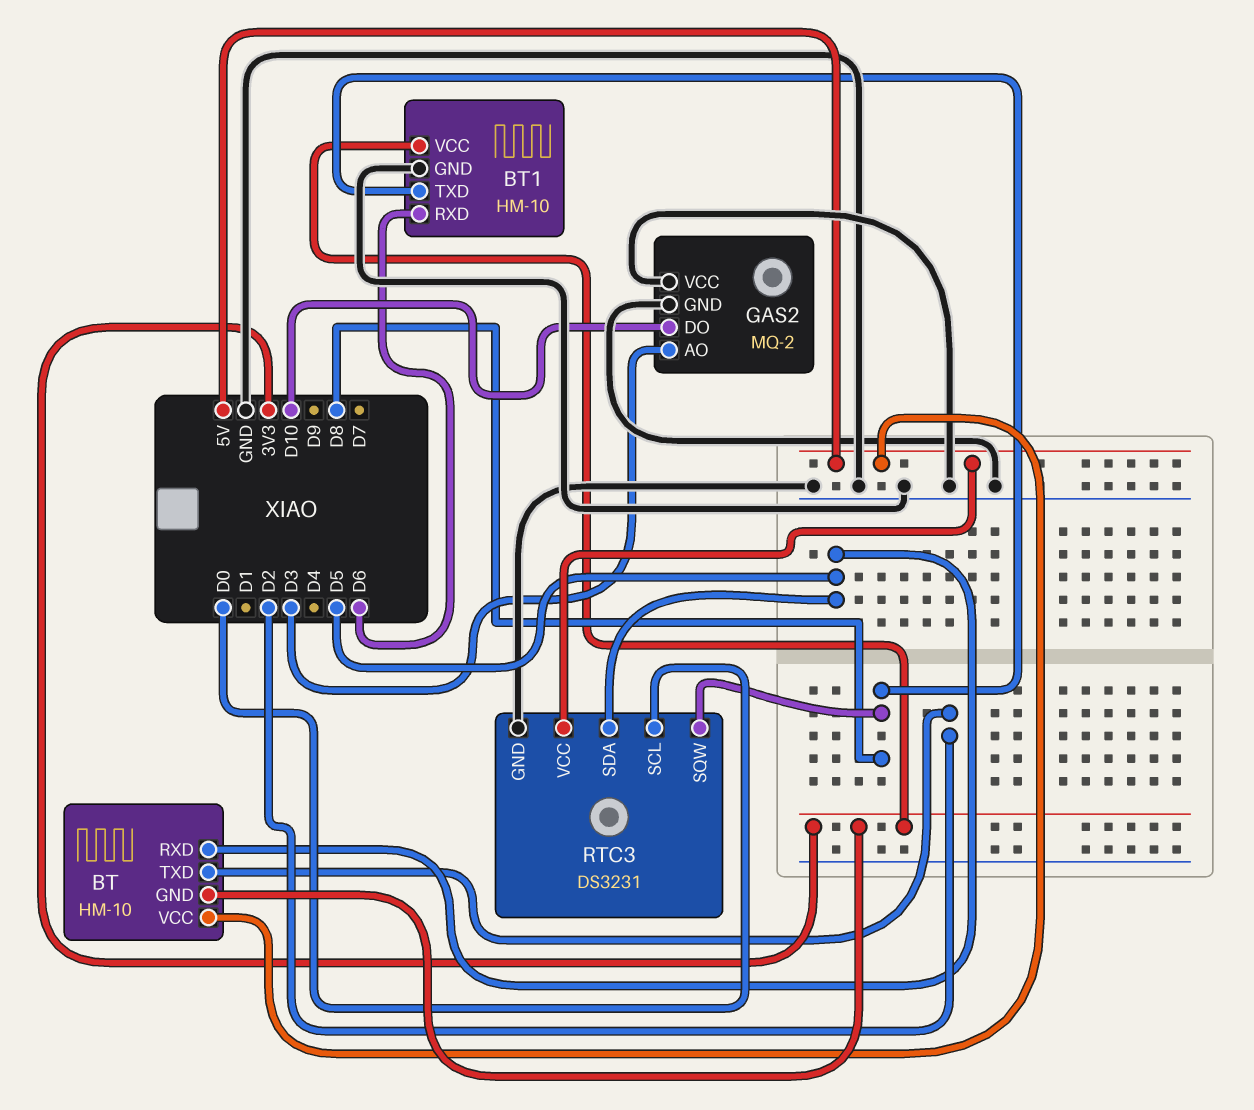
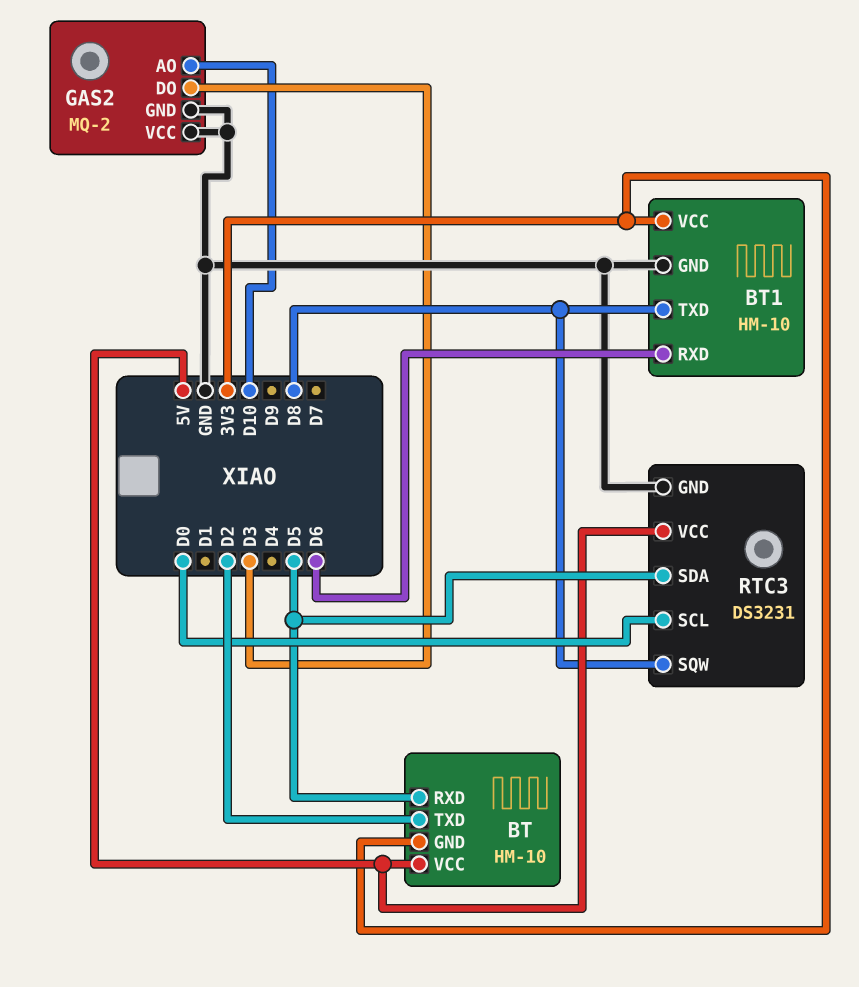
GAS2 pin AO: D3 -> D10
GAS2 pin DO: D10 -> D3

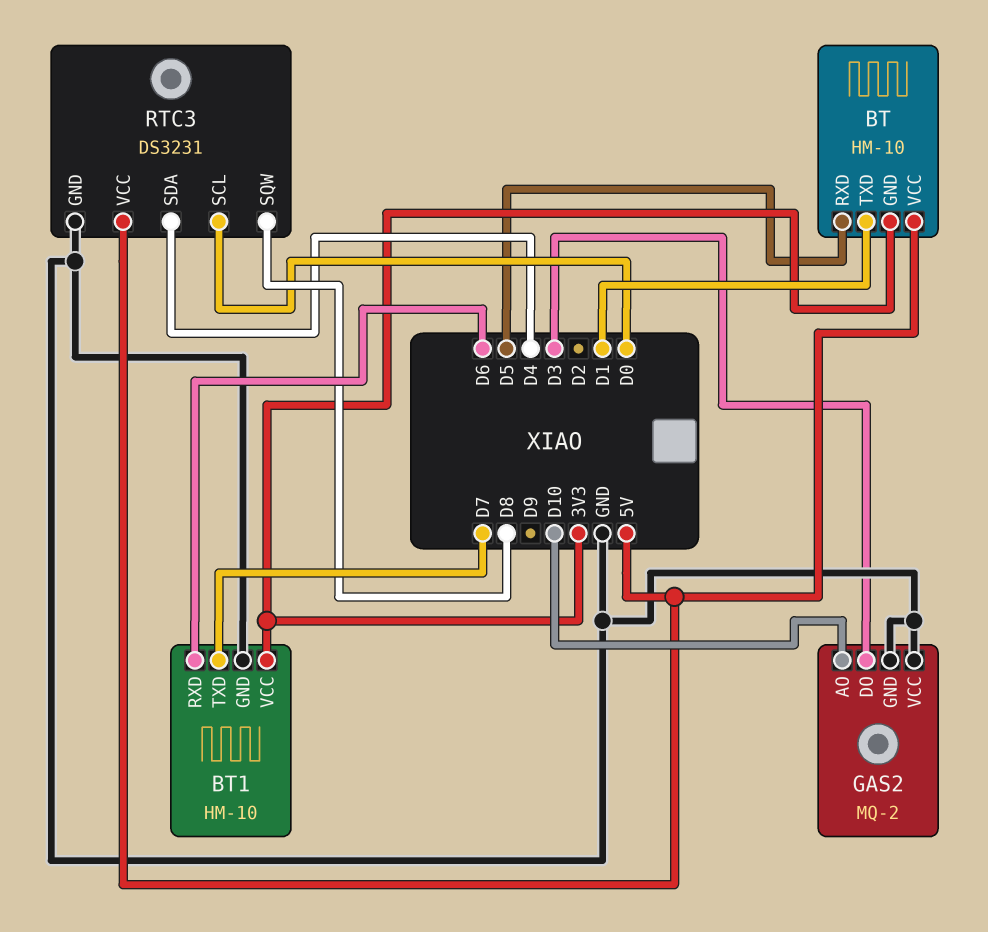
BT pin TXD: D2 -> D1
BT1 pin TXD: D8 -> D7
RTC3 pin SDA: D5 -> D4

